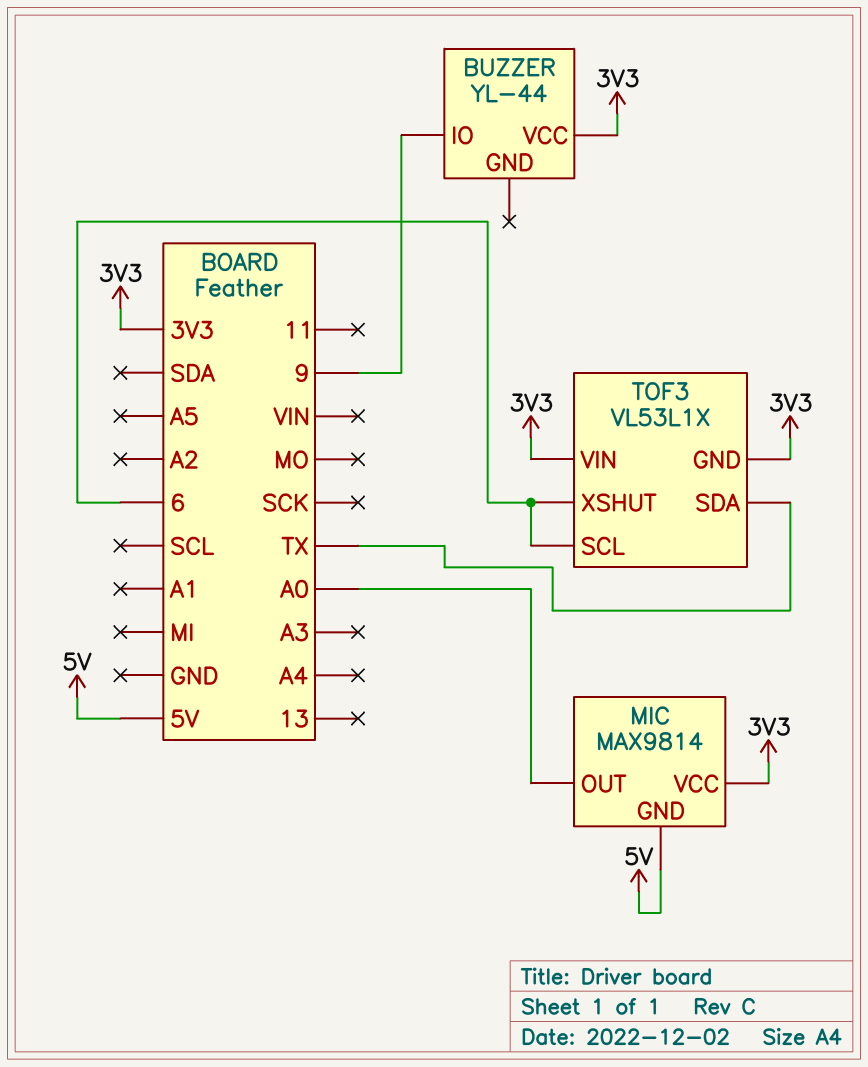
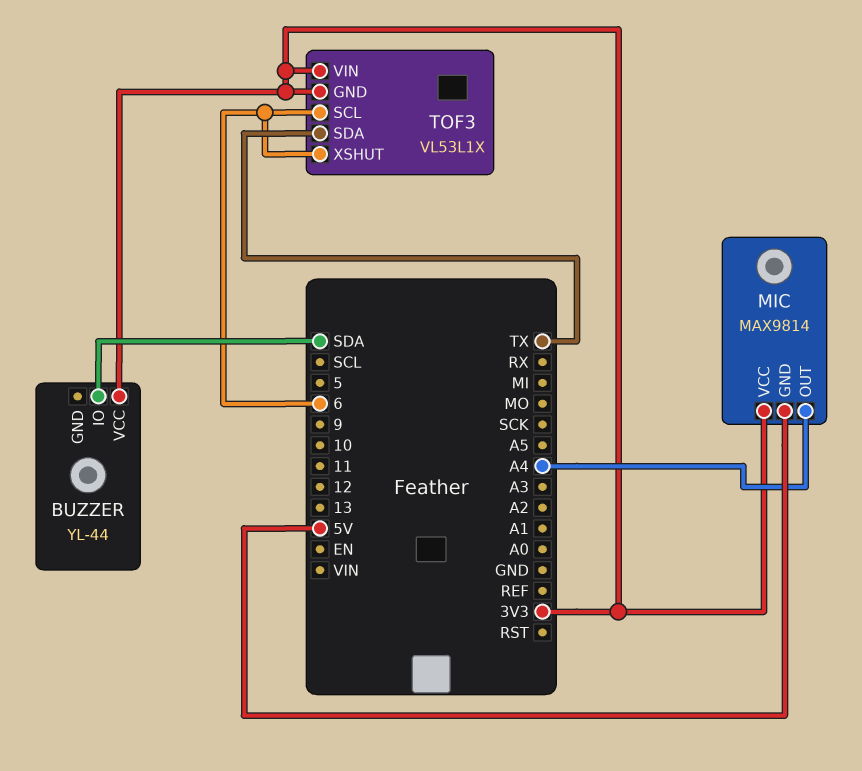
BUZZER pin IO: 9 -> SDA
MIC pin OUT: A0 -> A4

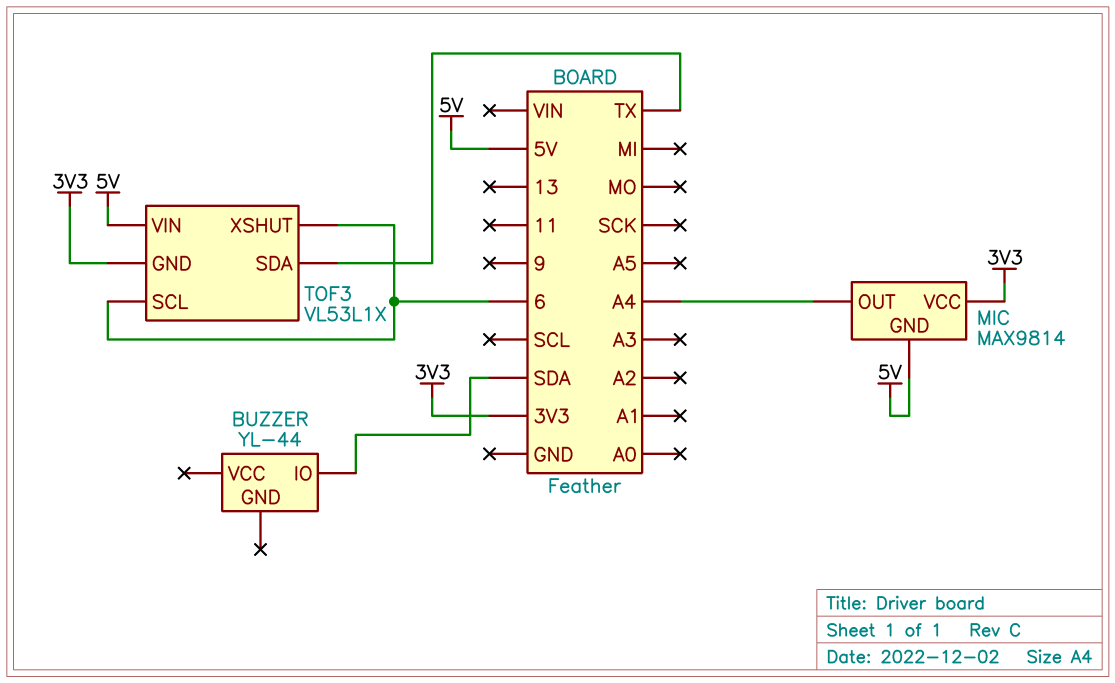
BUZZER pin VCC: 3V3 -> none
TOF3 pin VIN: 3V3 -> 5V

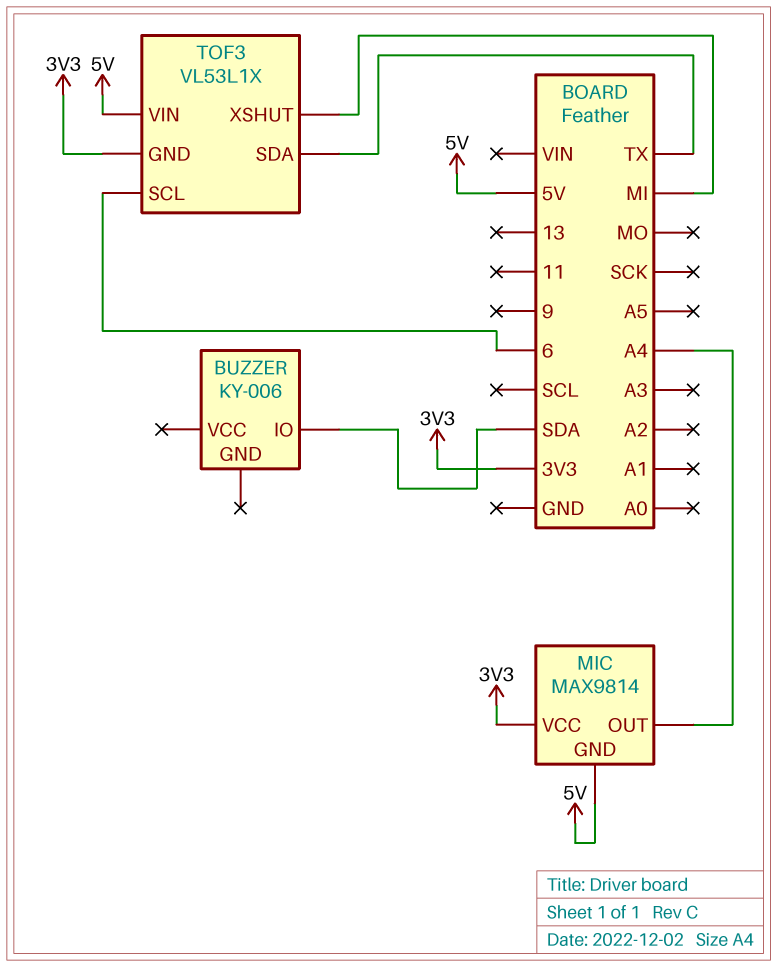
BUZZER: YL-44 -> KY-006
TOF3 pin XSHUT: 6 -> MI

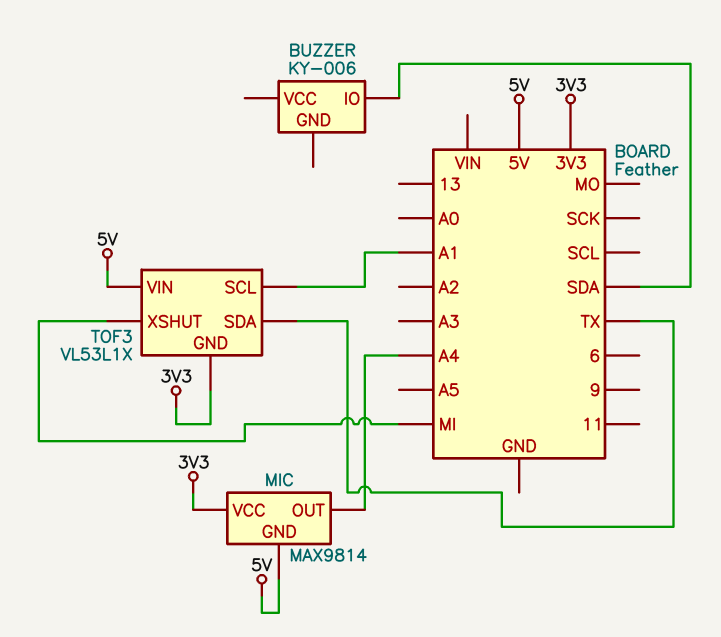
TOF3 pin SCL: 6 -> A1

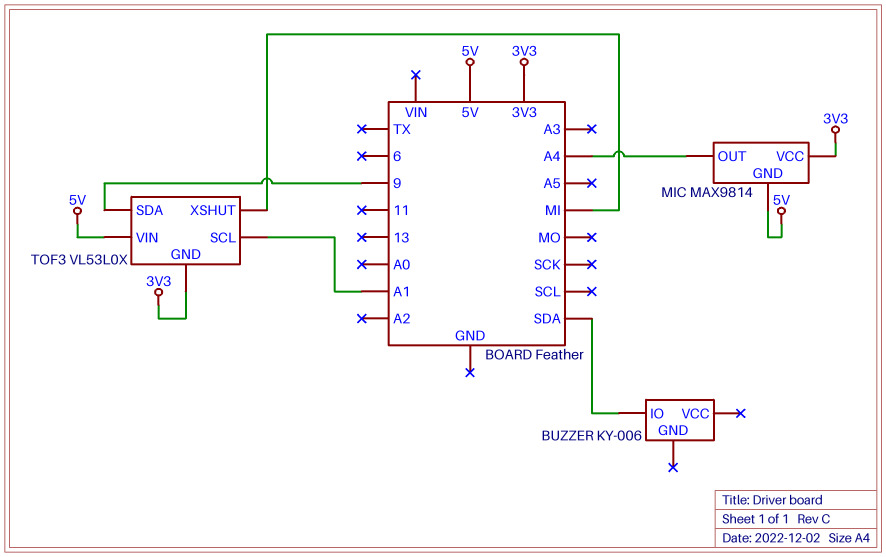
TOF3: VL53L1X -> VL53L0X
TOF3 pin SDA: TX -> 9

